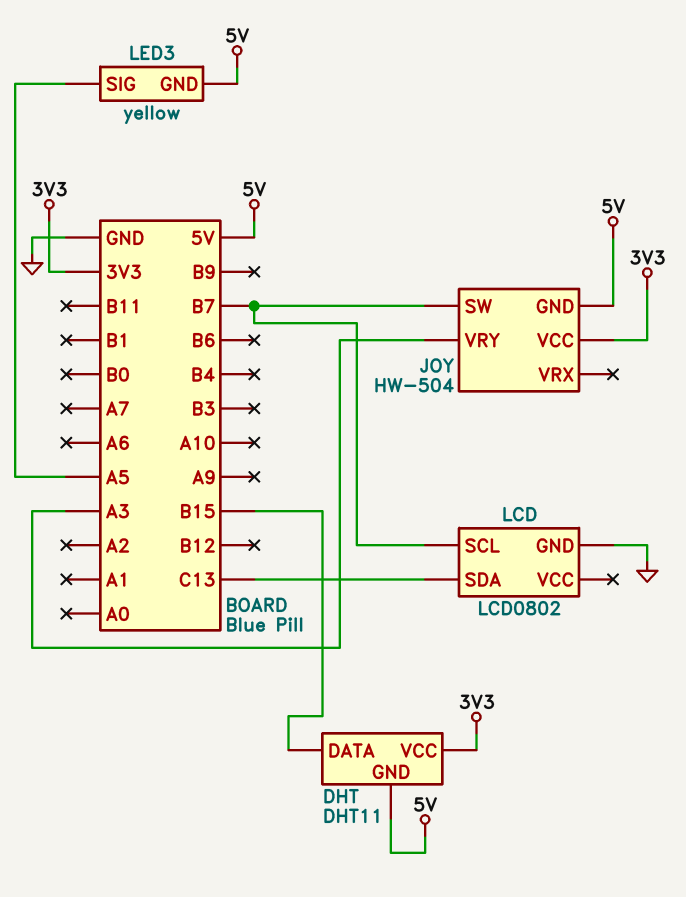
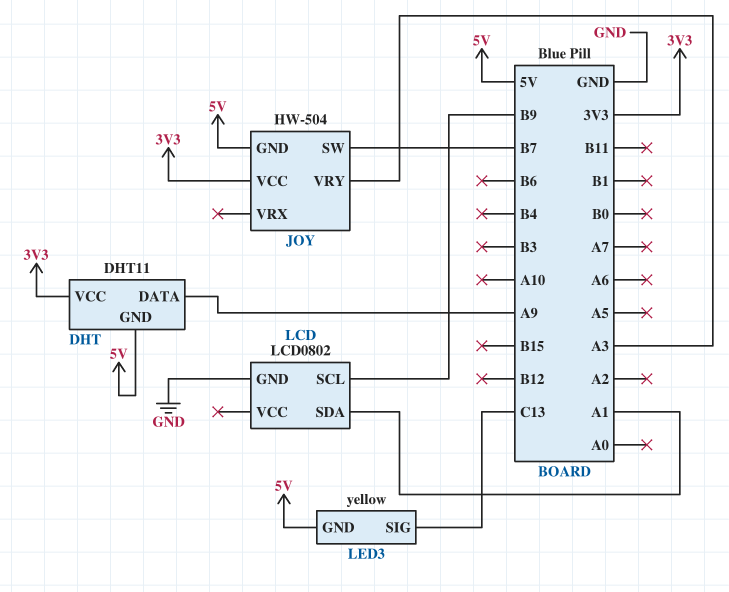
DHT pin DATA: B15 -> A9
LCD pin SCL: B7 -> B9
LCD pin SDA: C13 -> A1
LED3 pin SIG: A5 -> C13

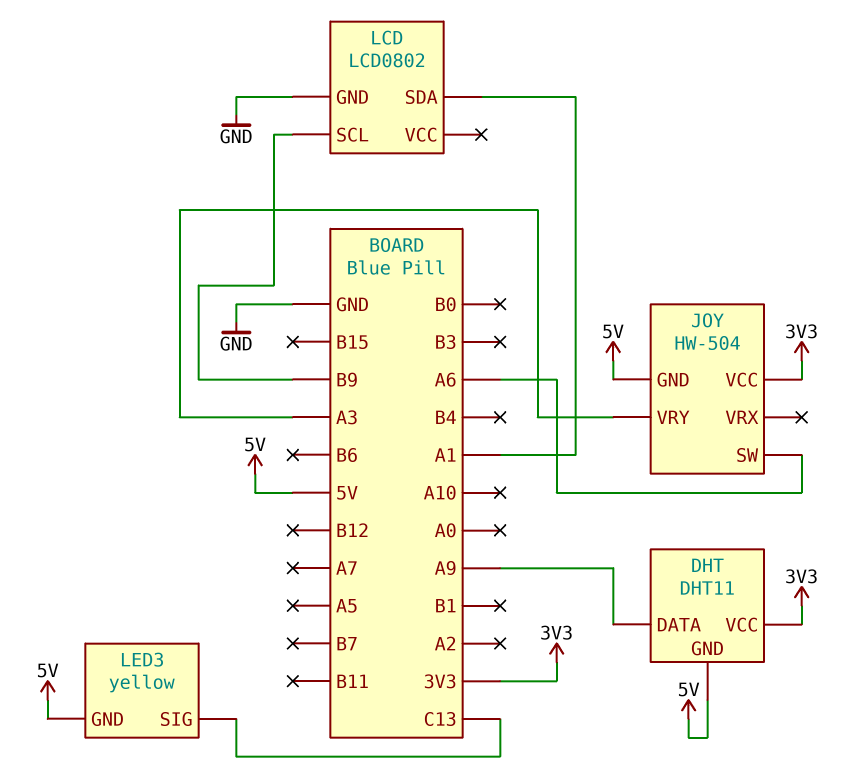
JOY pin SW: B7 -> A6

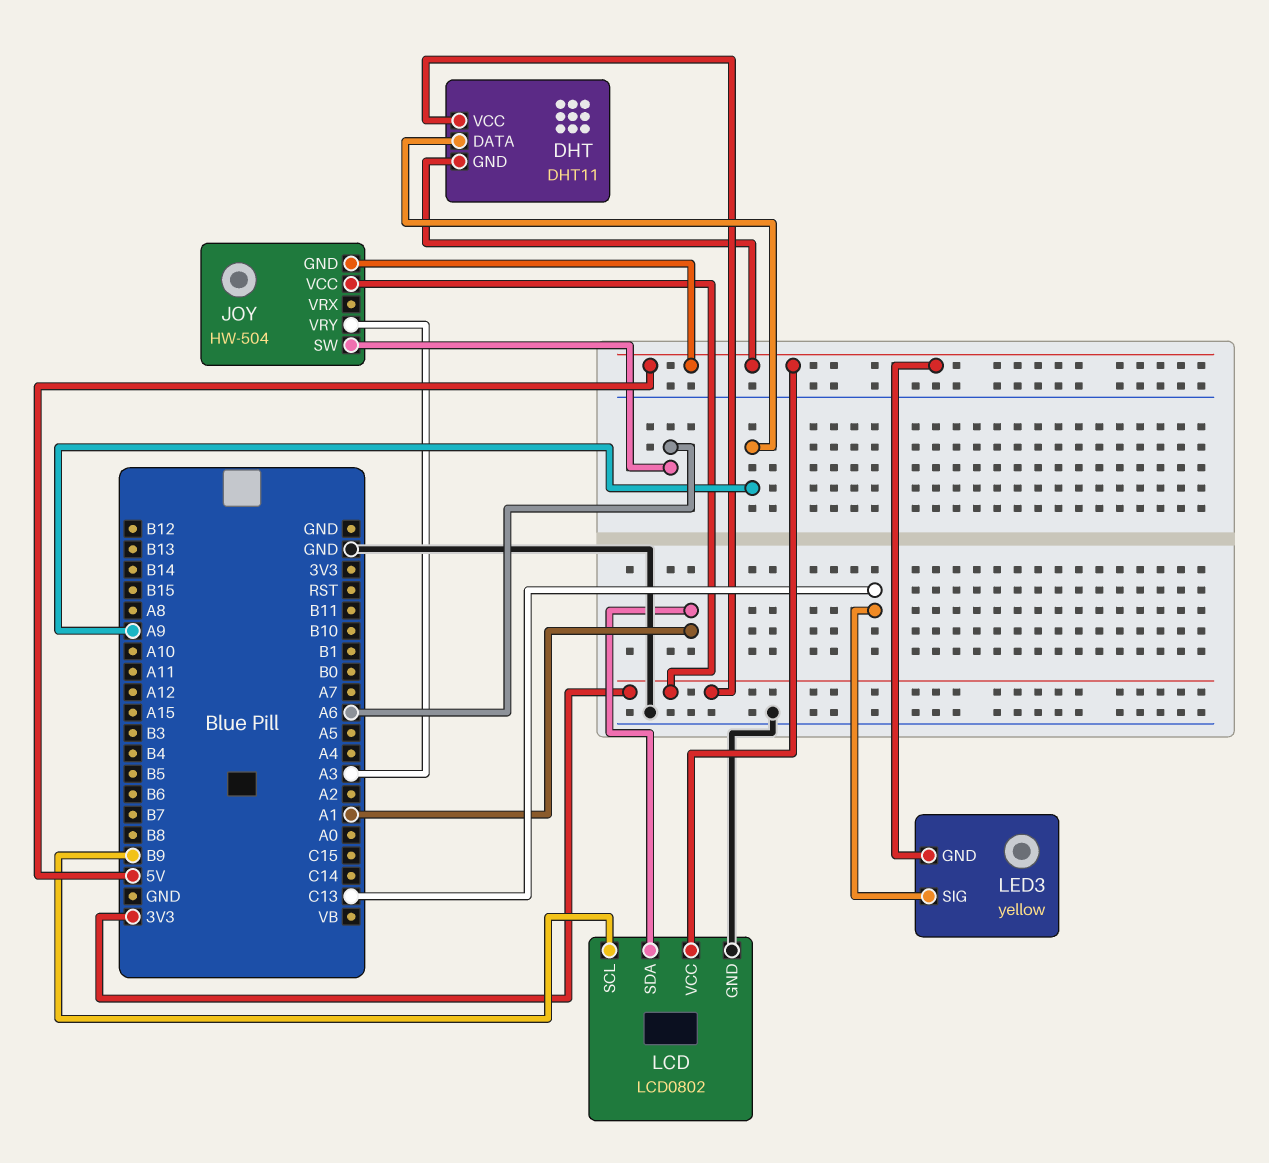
LCD pin VCC: none -> 5V

